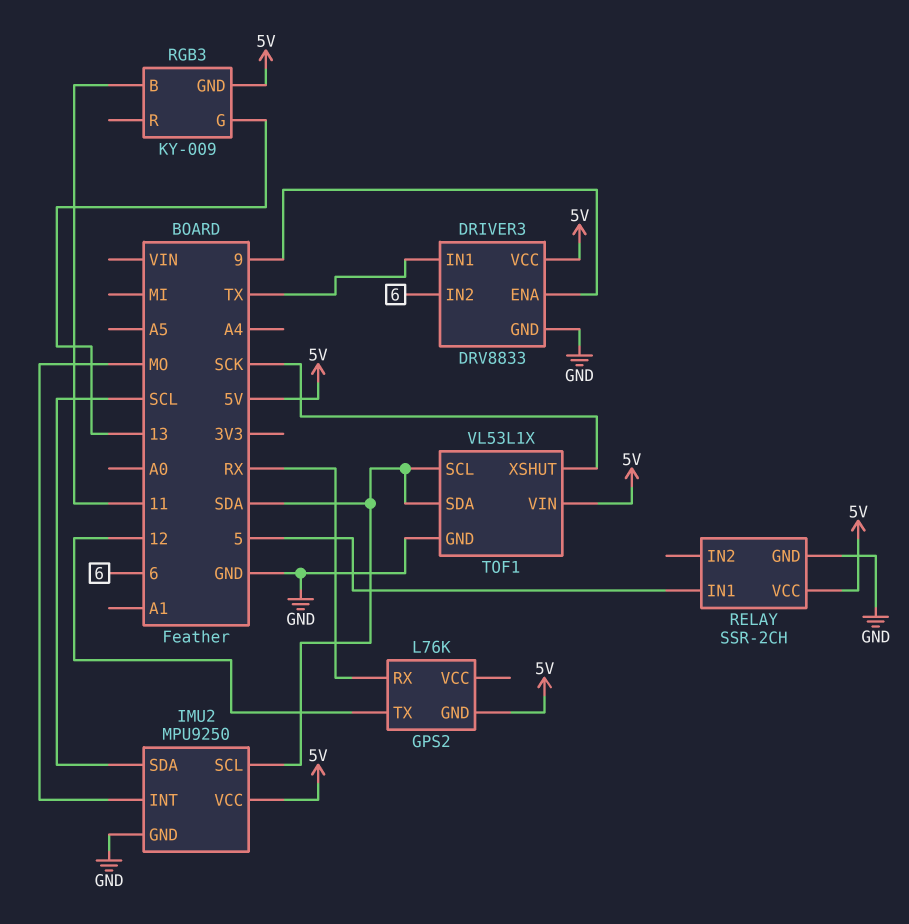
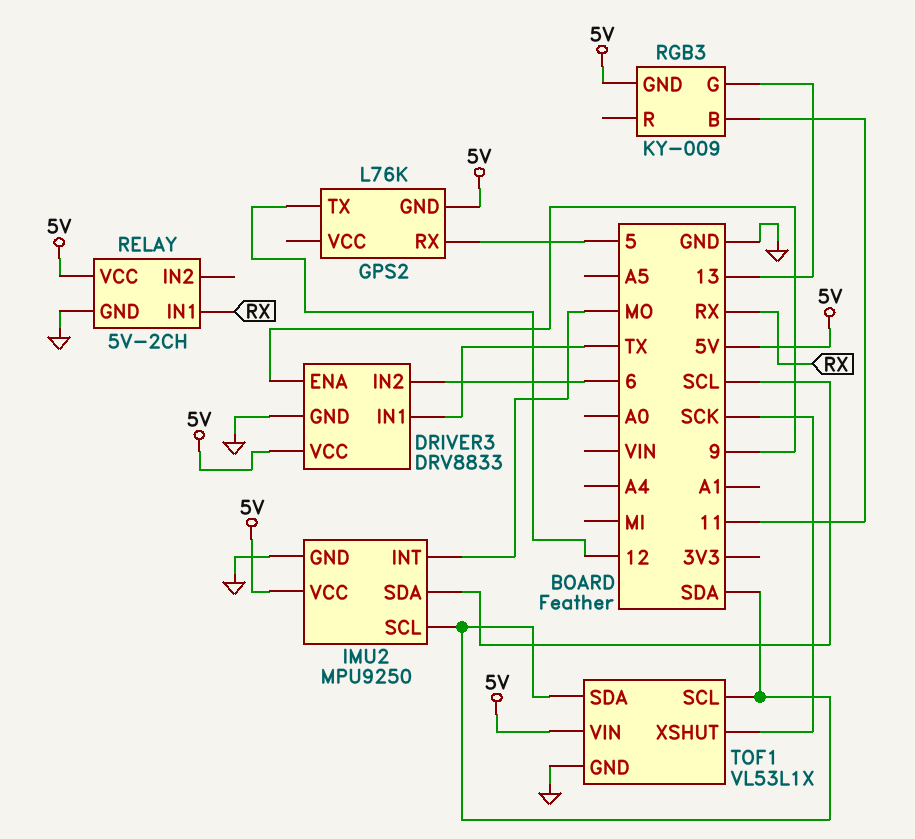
GPS2 pin RX: RX -> 5
RELAY: SSR-2CH -> 5V-2CH
RELAY pin IN1: 5 -> RX

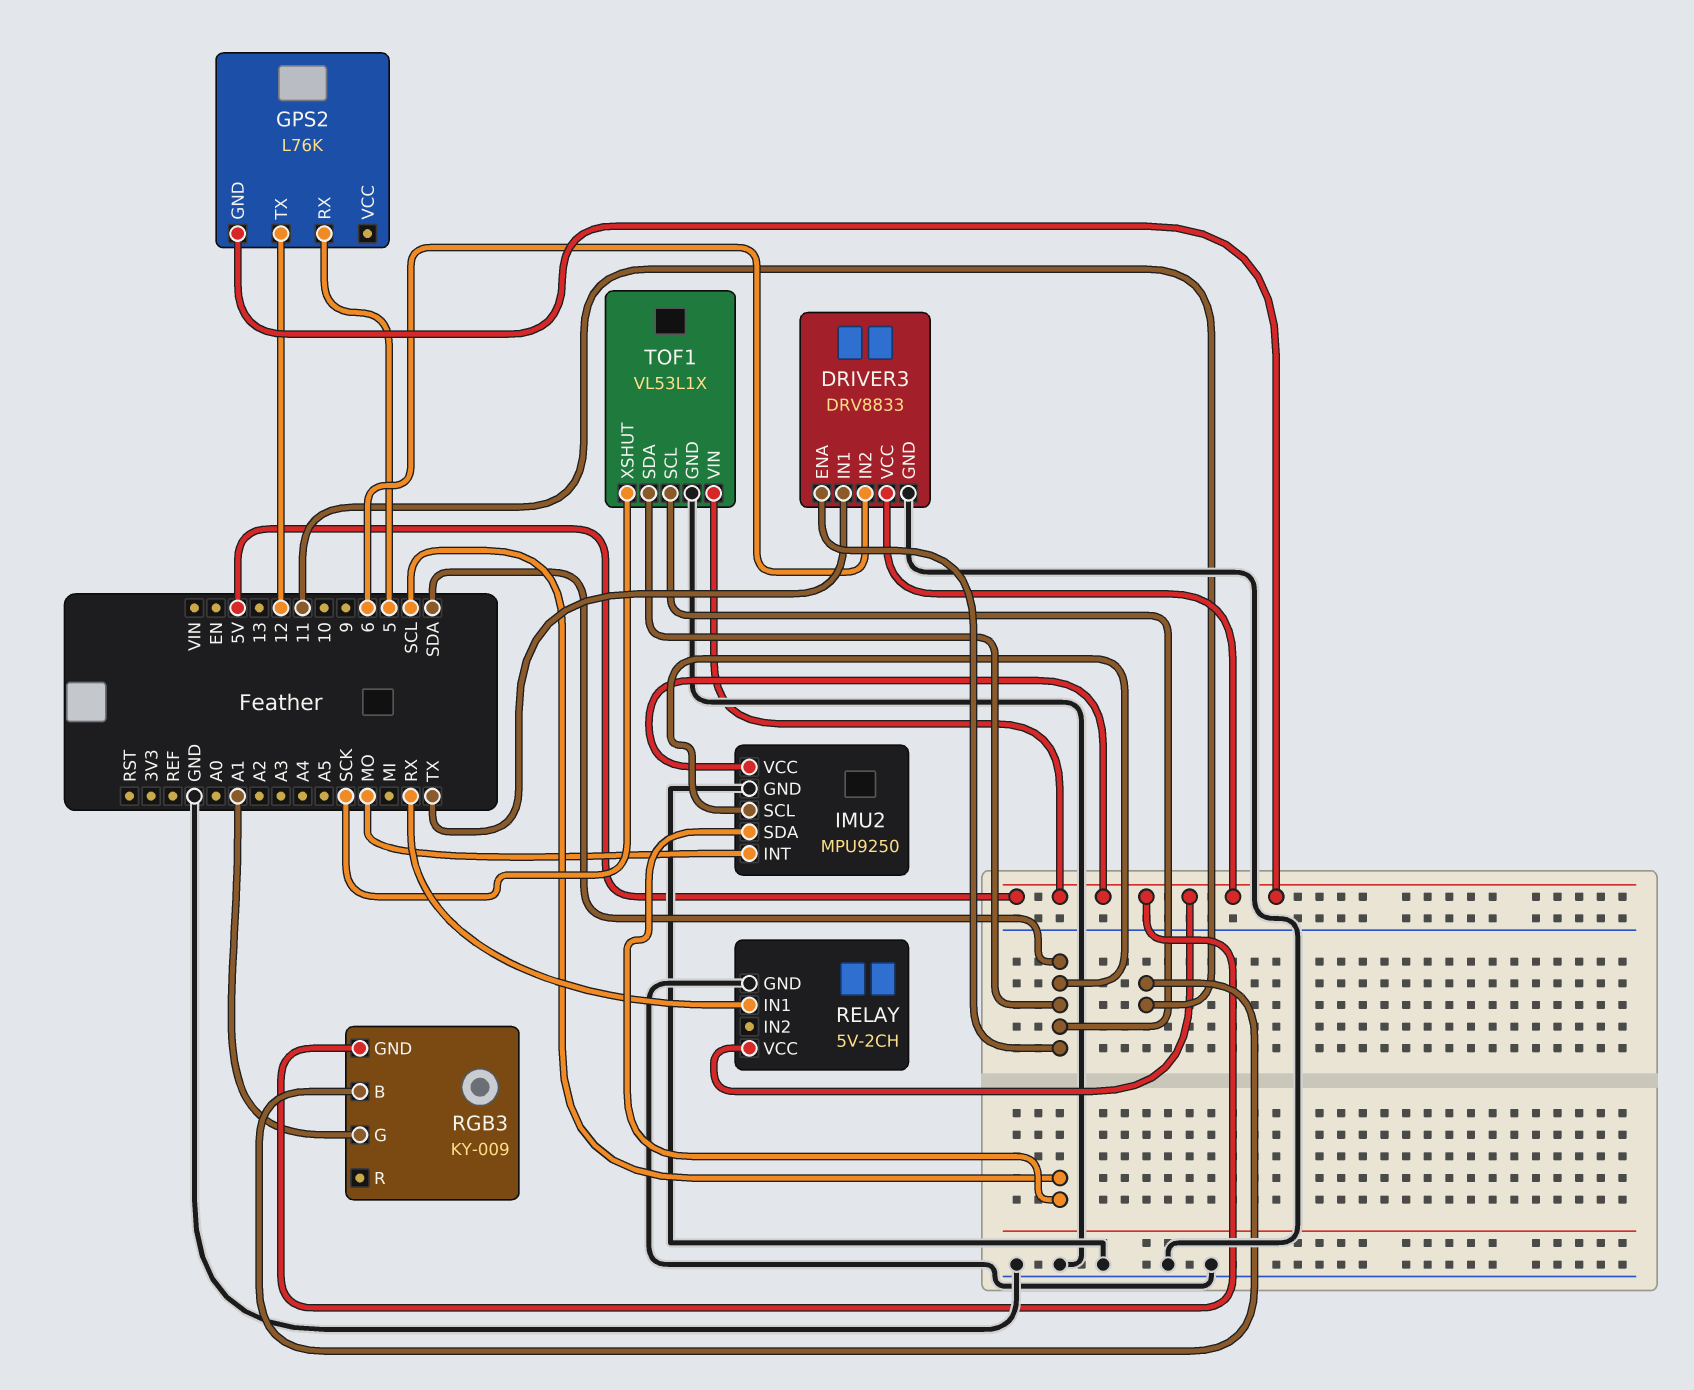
DRIVER3 pin ENA: 9 -> SDA
RGB3 pin G: 13 -> A1

